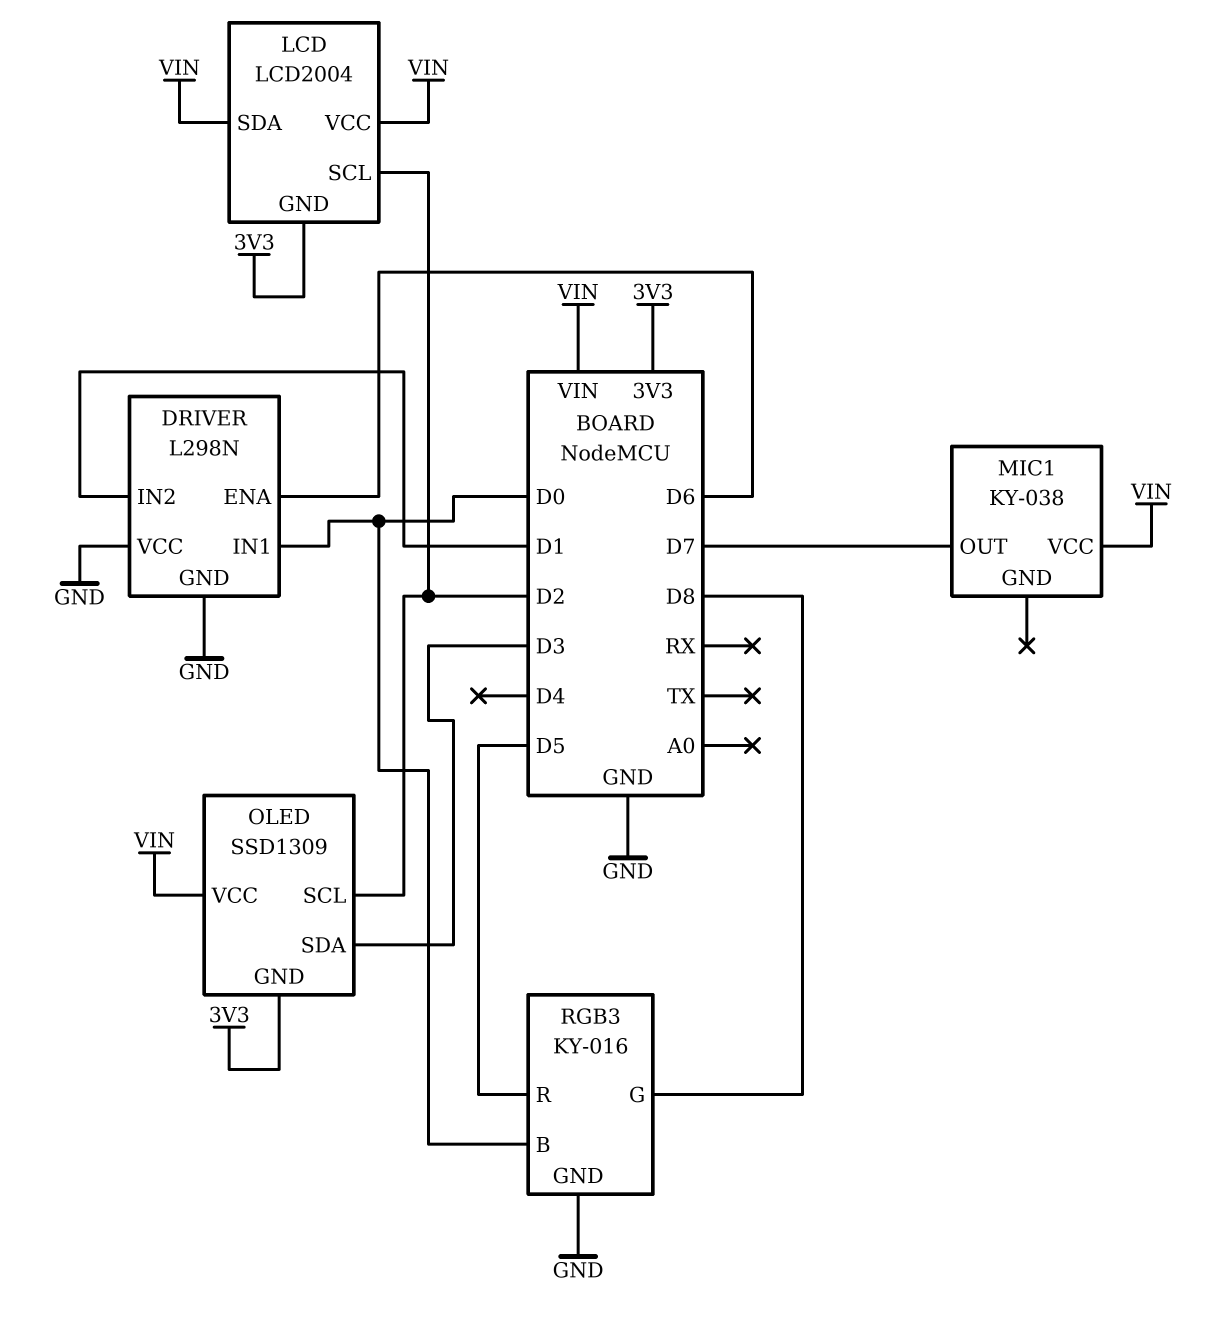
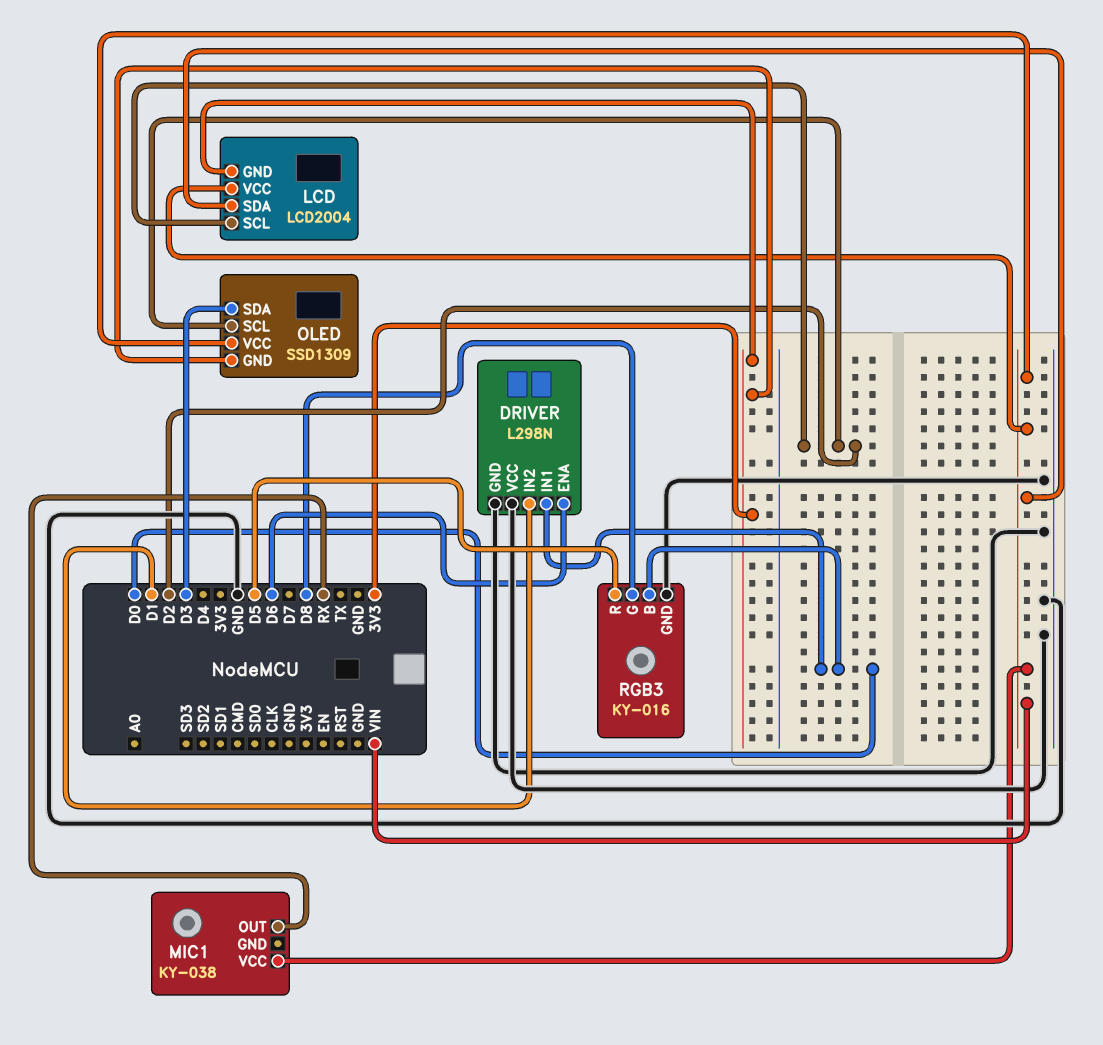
MIC1 pin OUT: D7 -> RX

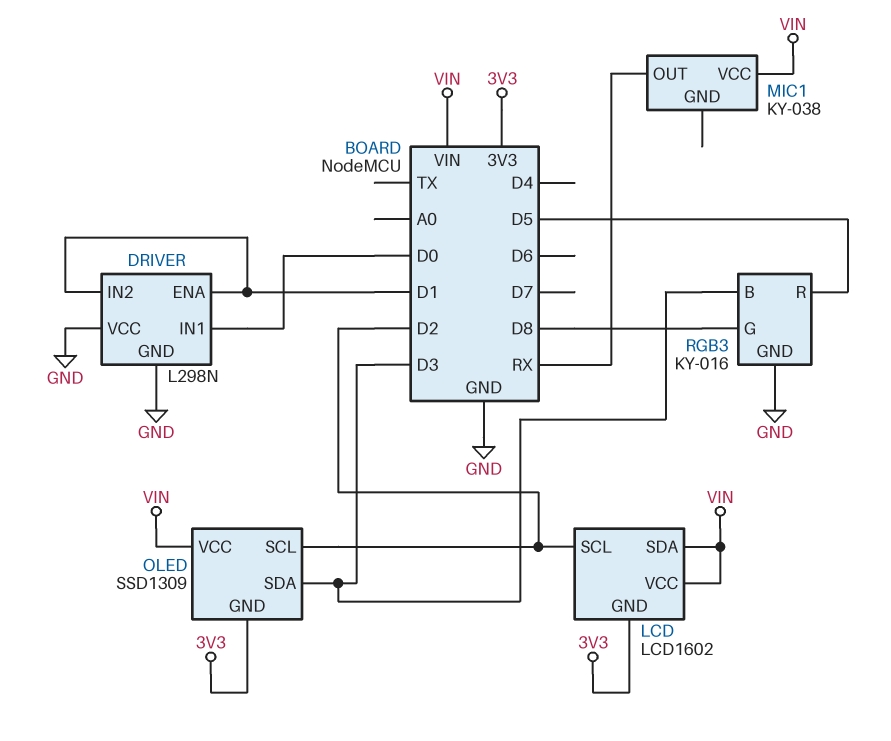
DRIVER pin ENA: D6 -> D1
LCD: LCD2004 -> LCD1602
RGB3 pin B: D0 -> D3

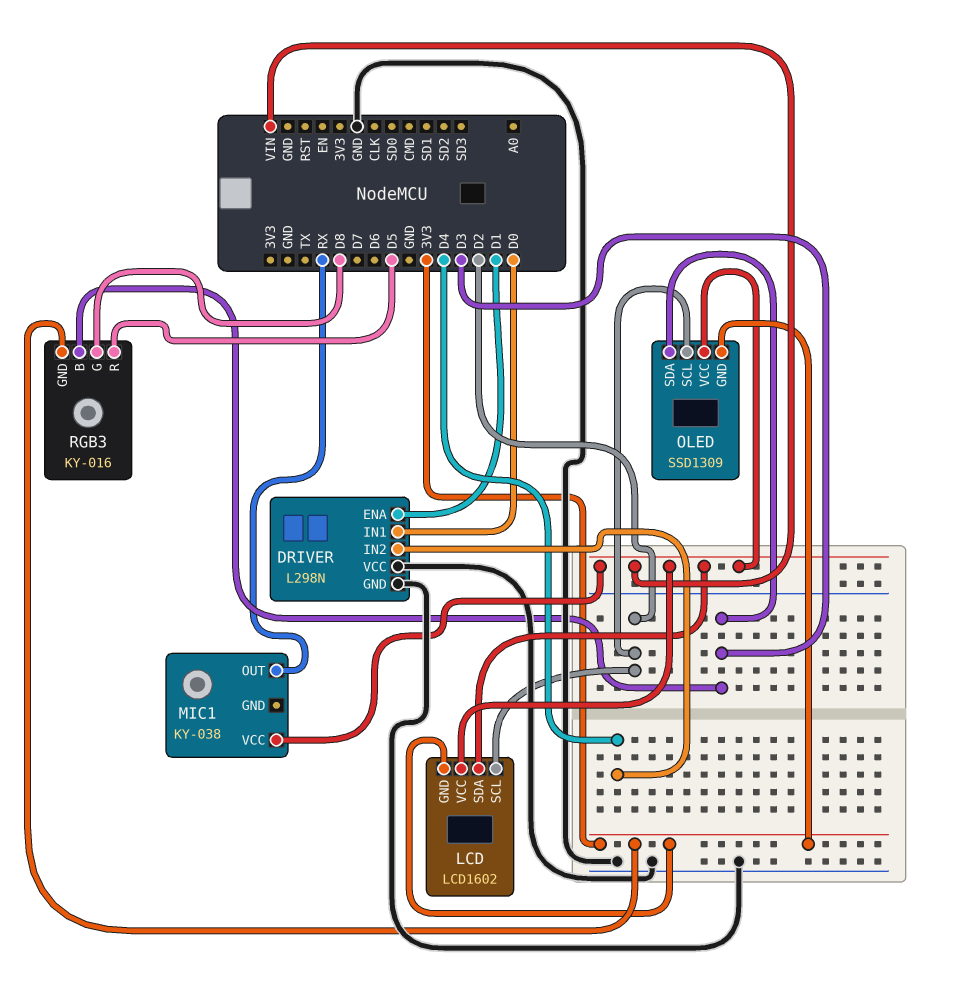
DRIVER pin IN2: D1 -> D4
RGB3 pin GND: GND -> 3V3

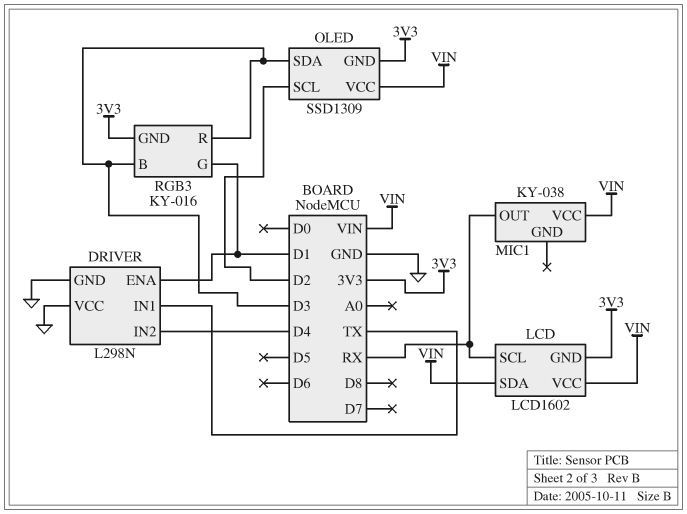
DRIVER pin IN1: D0 -> TX
LCD pin SCL: D2 -> RX
RGB3 pin G: D8 -> D1
RGB3 pin R: D5 -> D3

